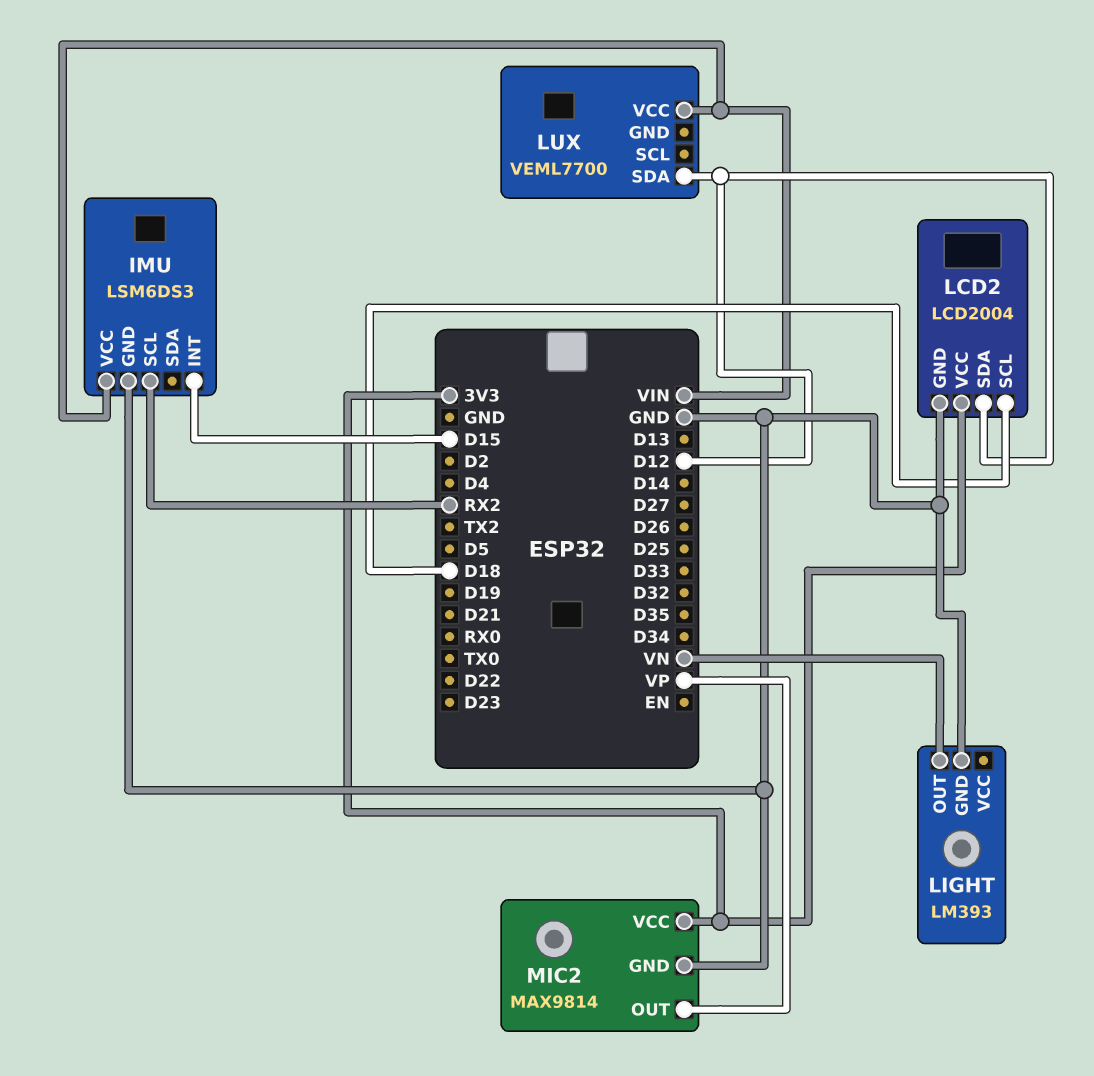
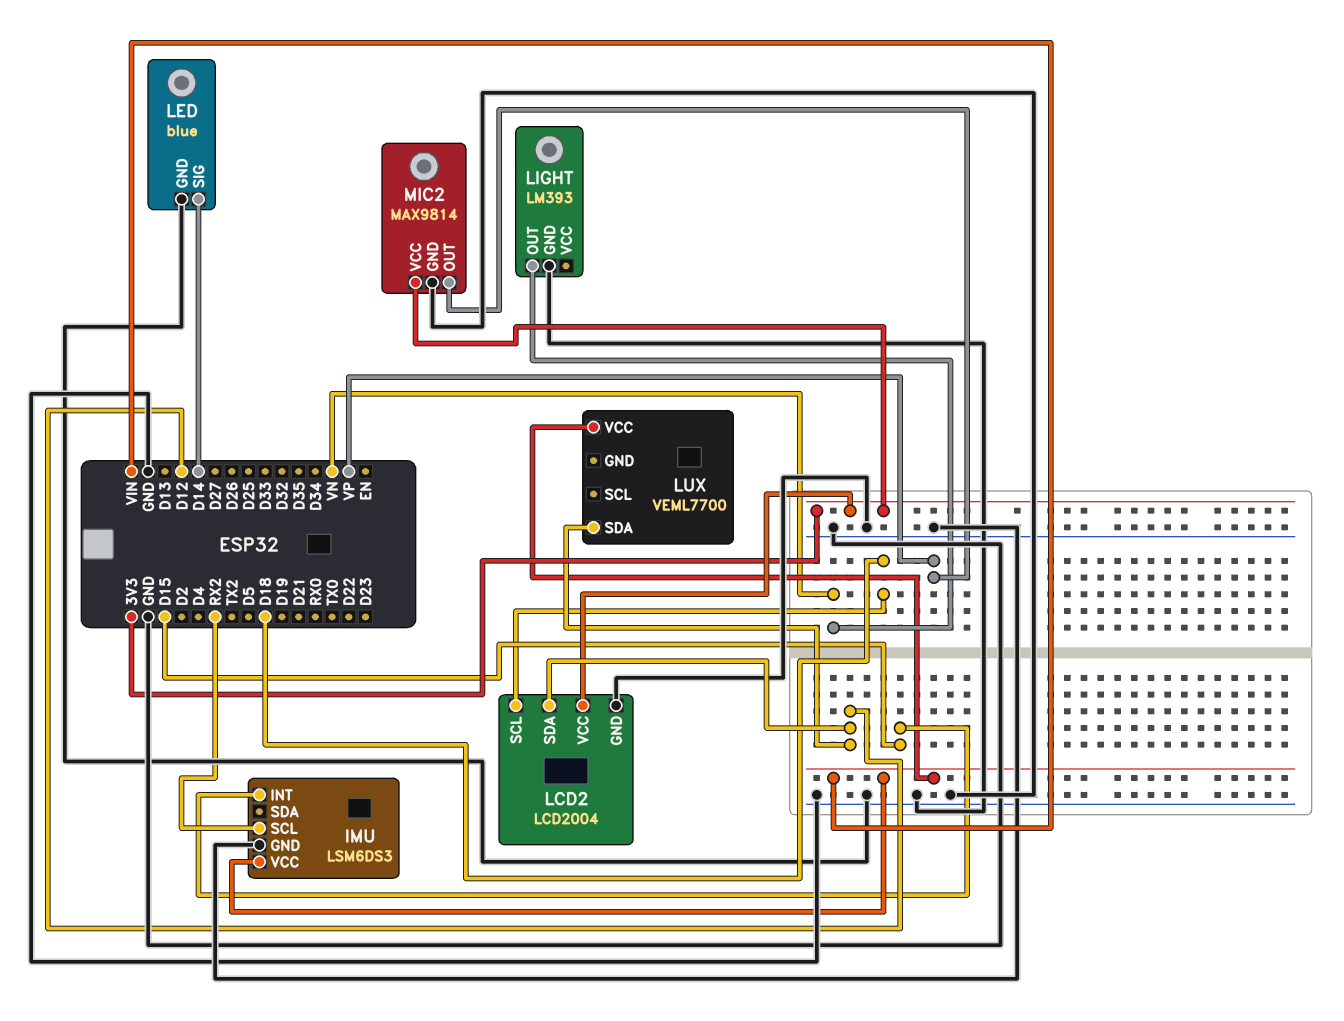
LED: none -> blue
LED pin GND: none -> GND
LED pin SIG: none -> D14

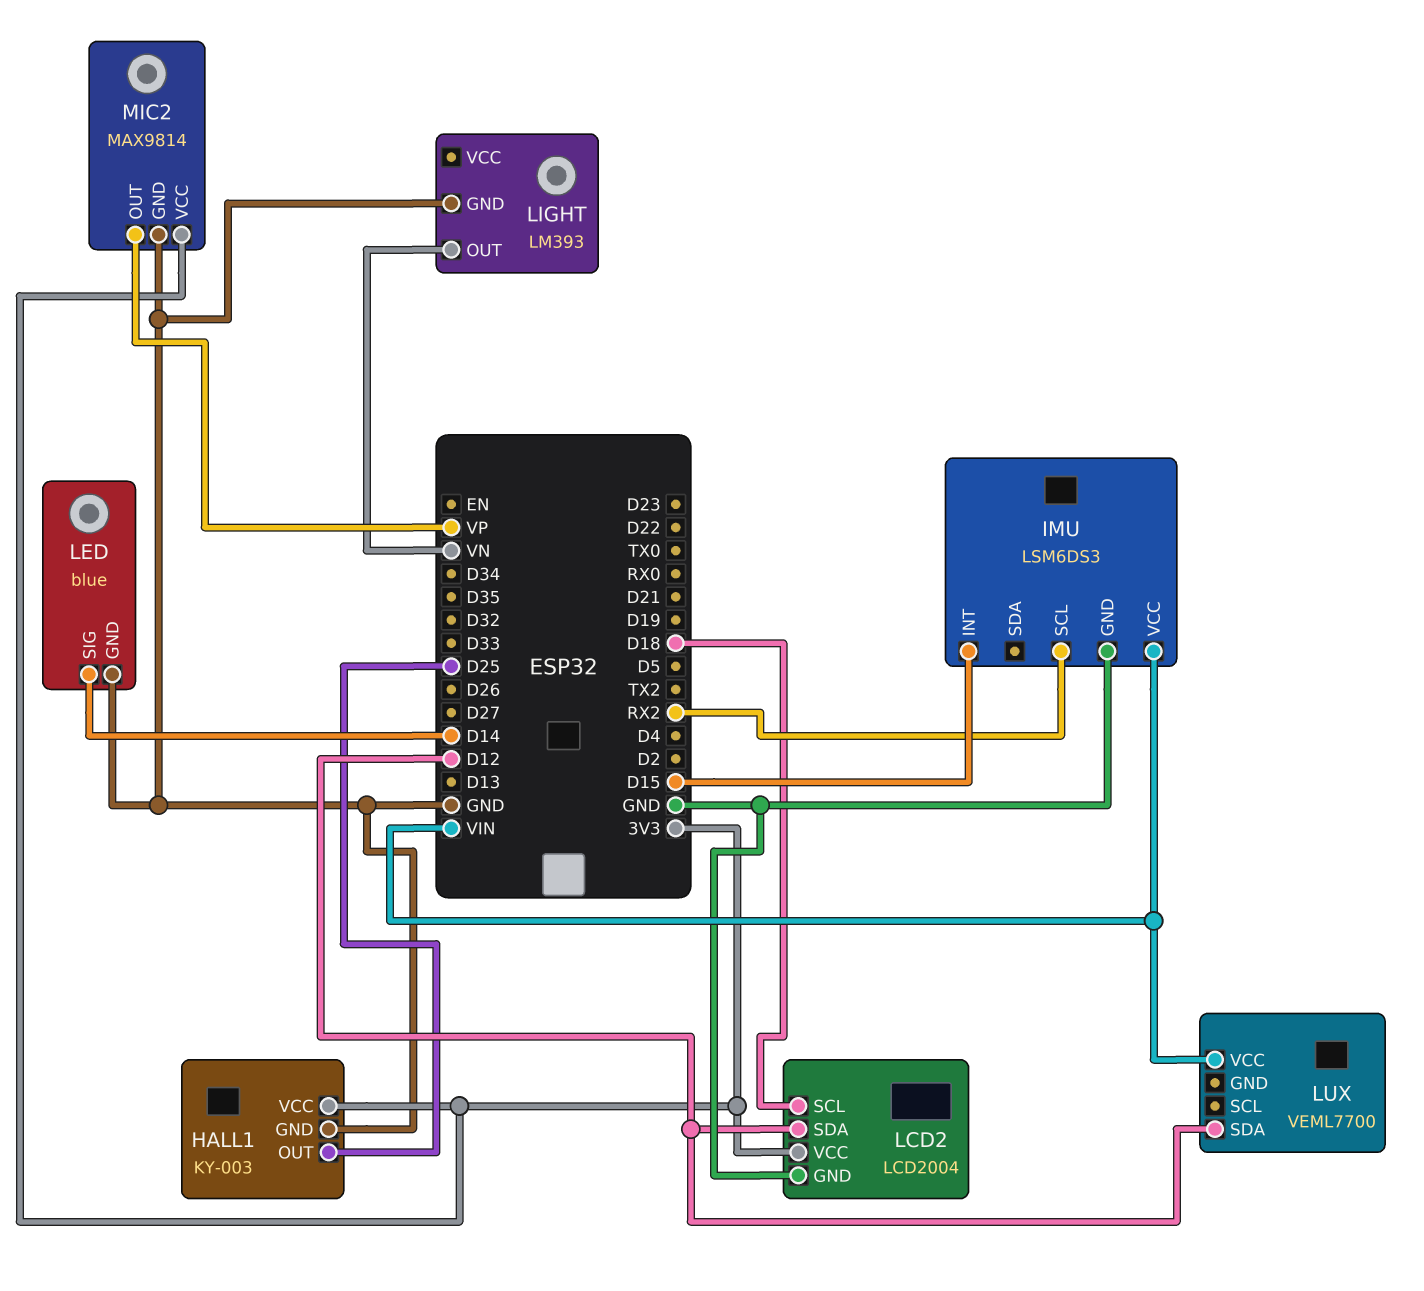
HALL1: none -> KY-003
HALL1 pin GND: none -> GND
HALL1 pin OUT: none -> D25
HALL1 pin VCC: none -> 3V3

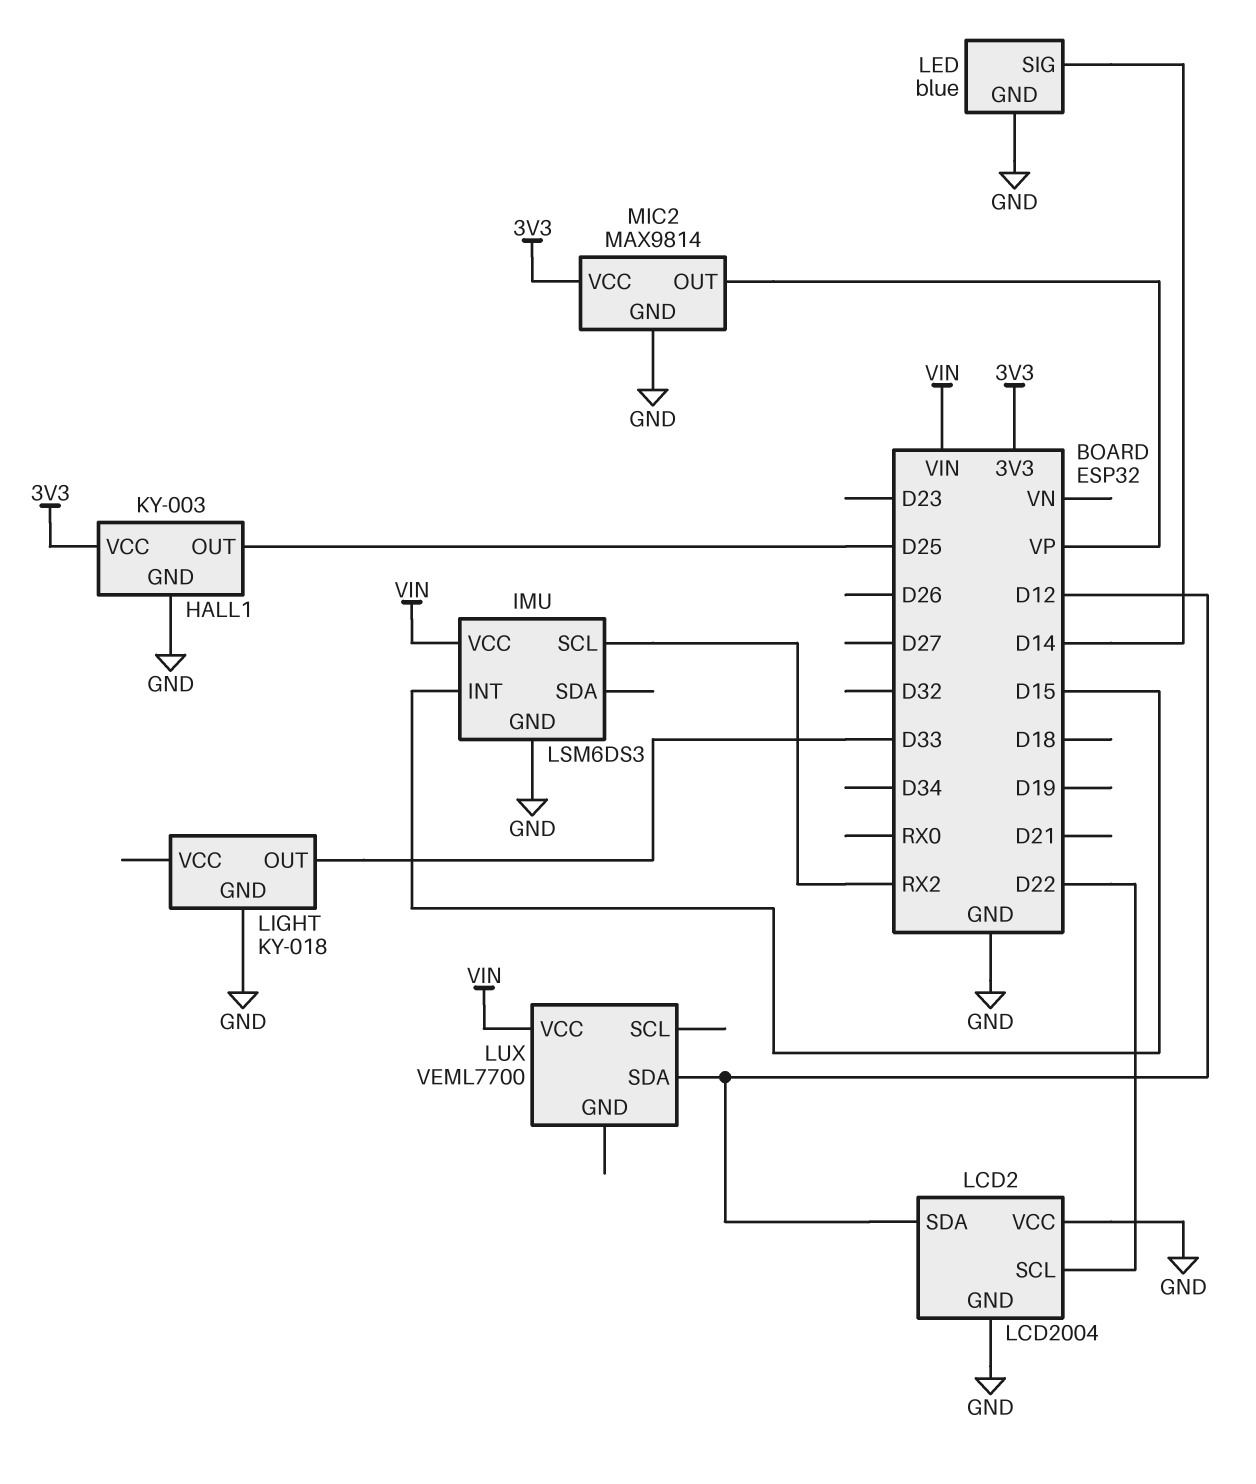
LCD2 pin SCL: D18 -> D22
LCD2 pin VCC: 3V3 -> GND
LIGHT: LM393 -> KY-018
LIGHT pin OUT: VN -> D33

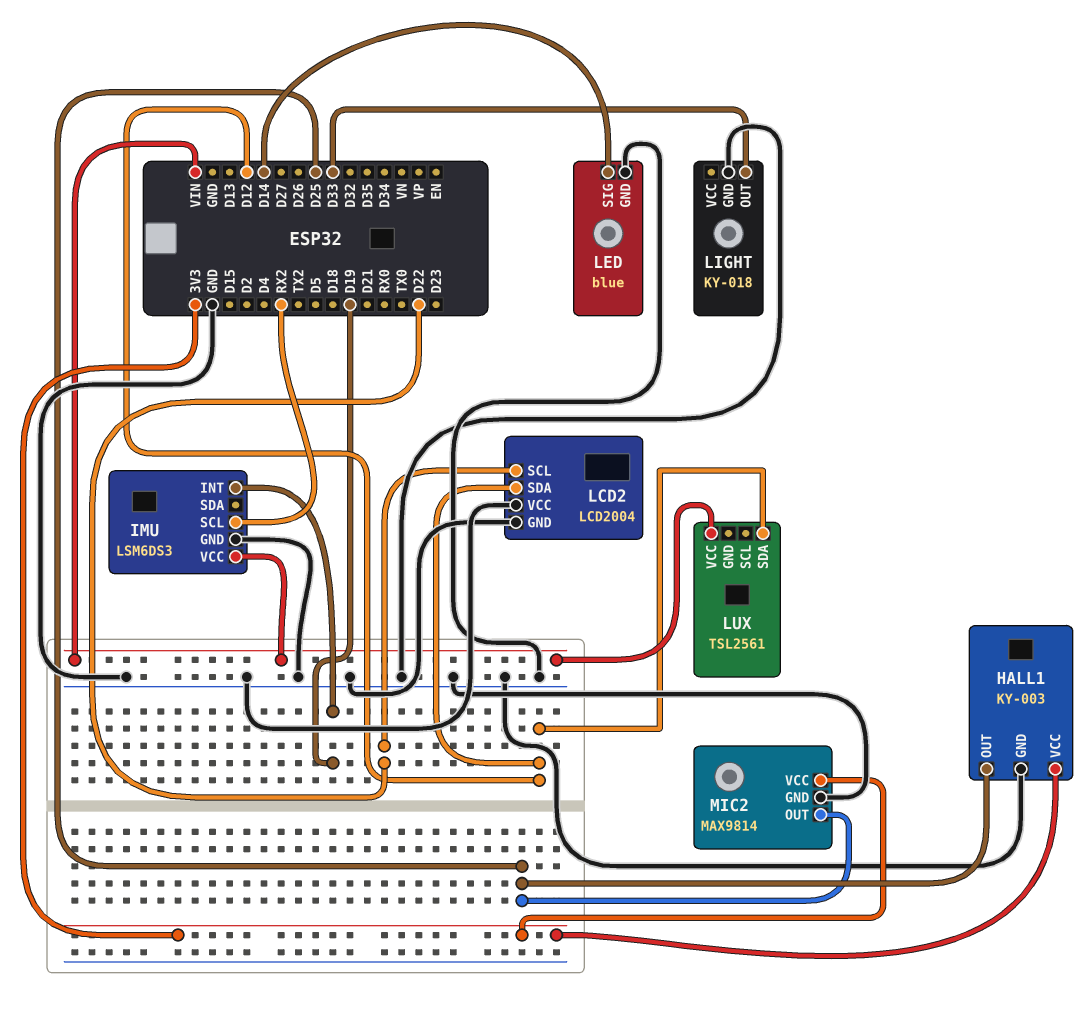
IMU pin INT: D15 -> D19
LUX: VEML7700 -> TSL2561
MIC2 pin OUT: VP -> D25

